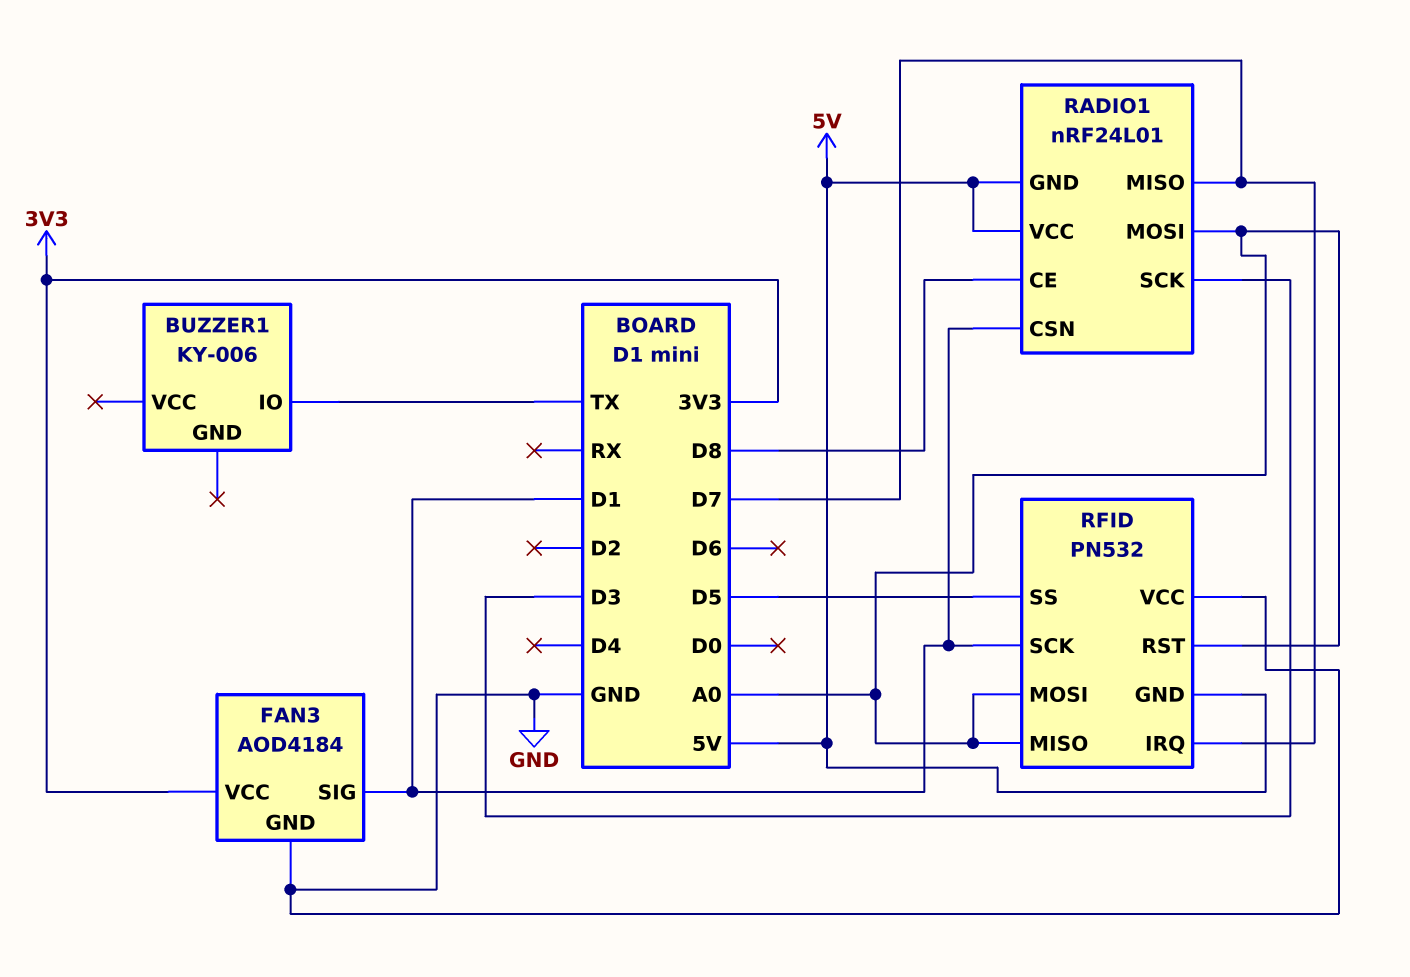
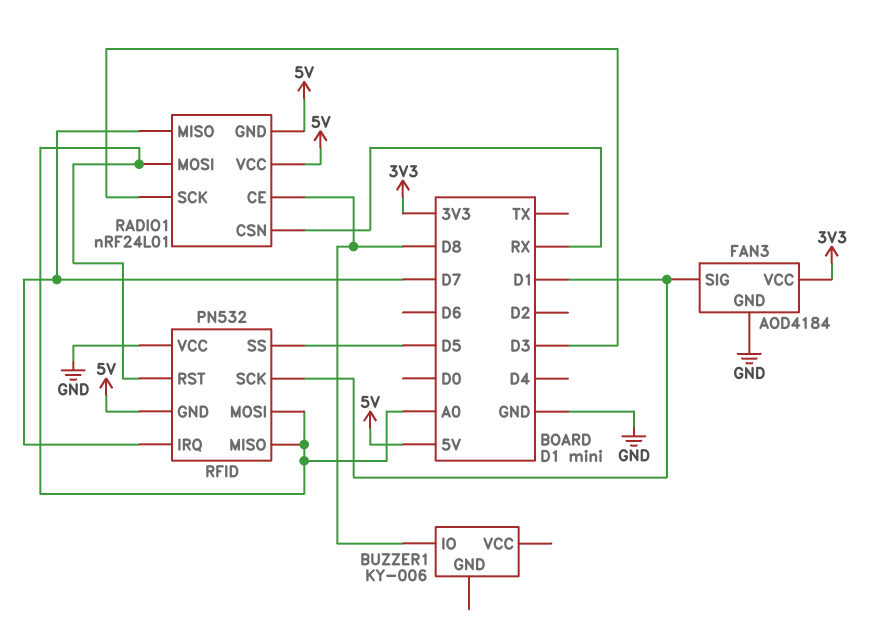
BUZZER1 pin IO: TX -> D8
RADIO1 pin CSN: D1 -> RX

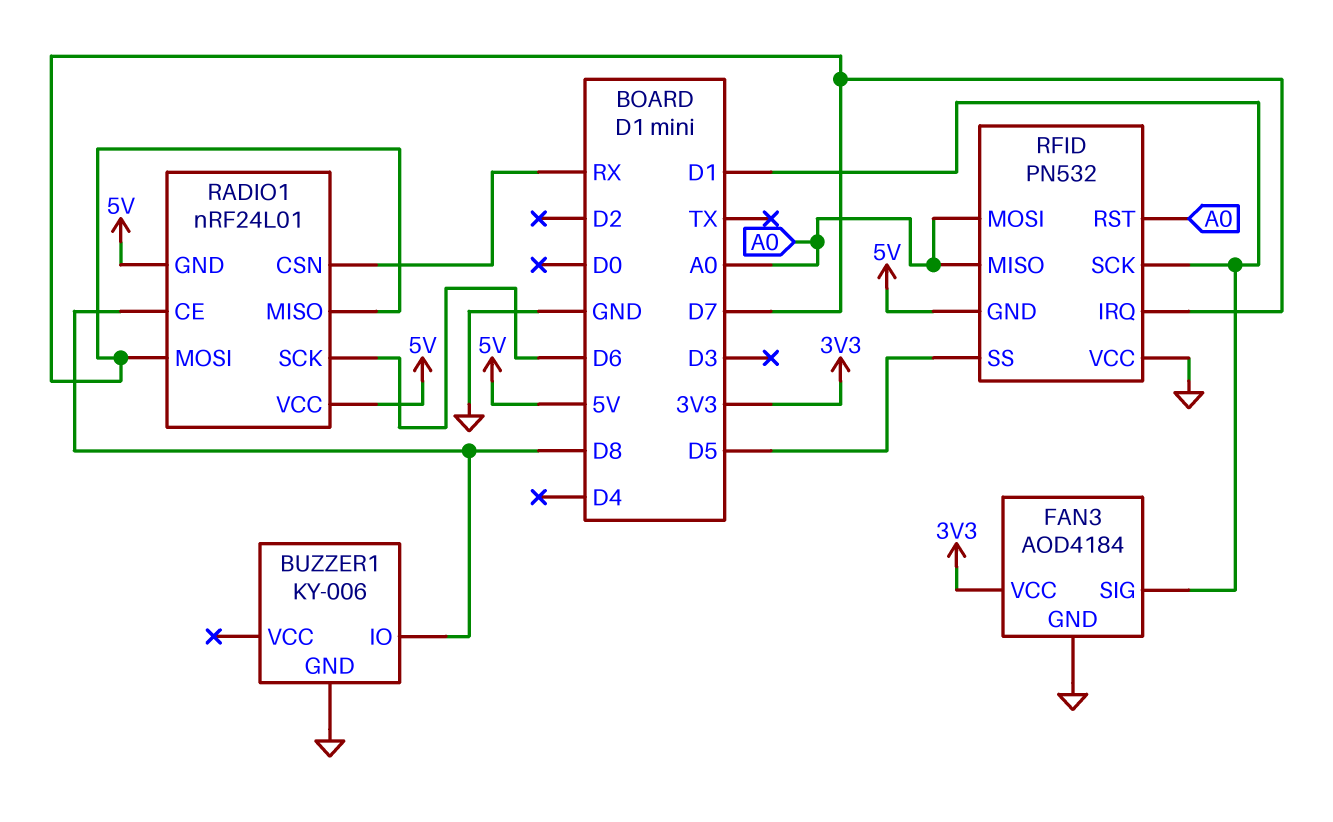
BUZZER1 pin GND: none -> GND
RADIO1 pin MOSI: A0 -> D7
RADIO1 pin SCK: D3 -> D6

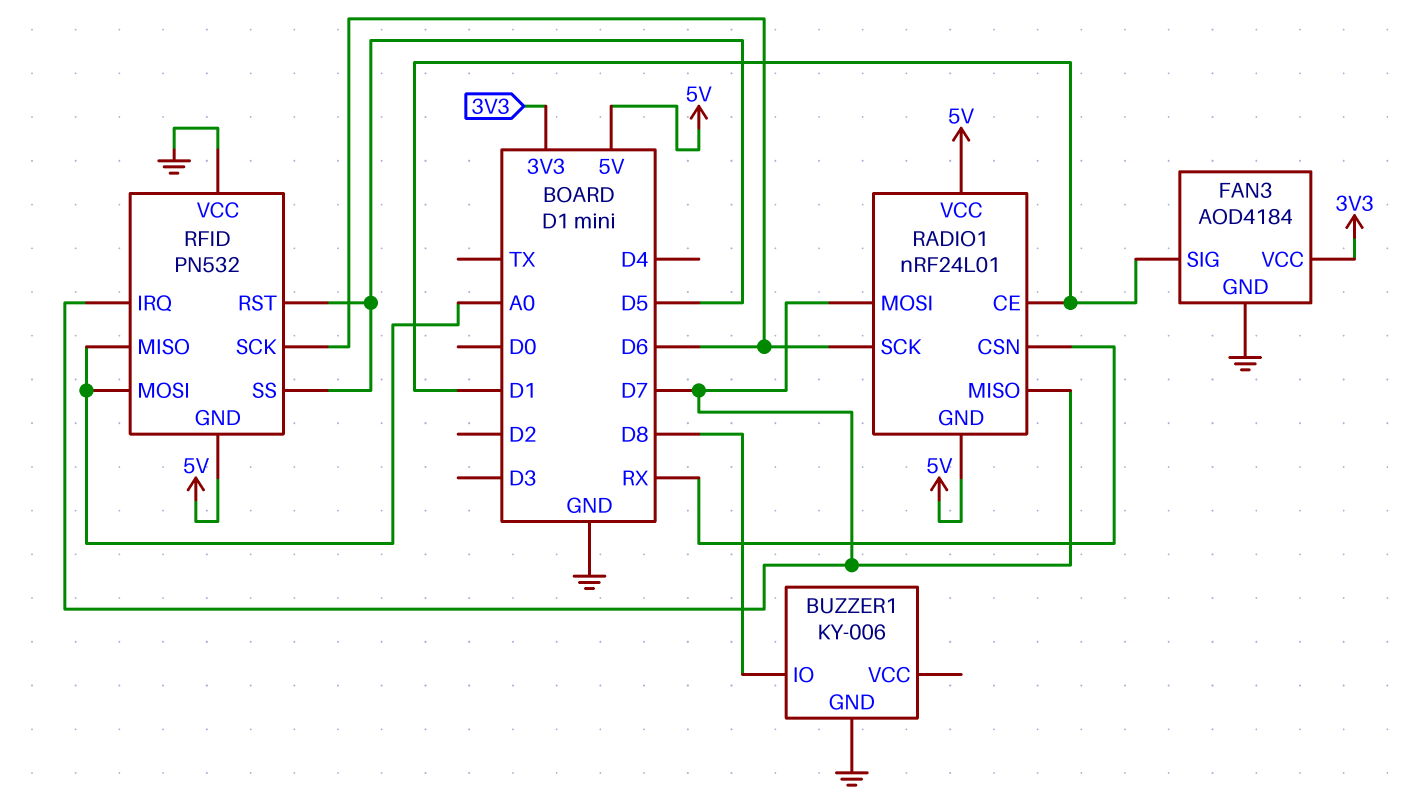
RADIO1 pin CE: D8 -> D1
RFID pin RST: A0 -> D5
RFID pin SCK: D1 -> D6

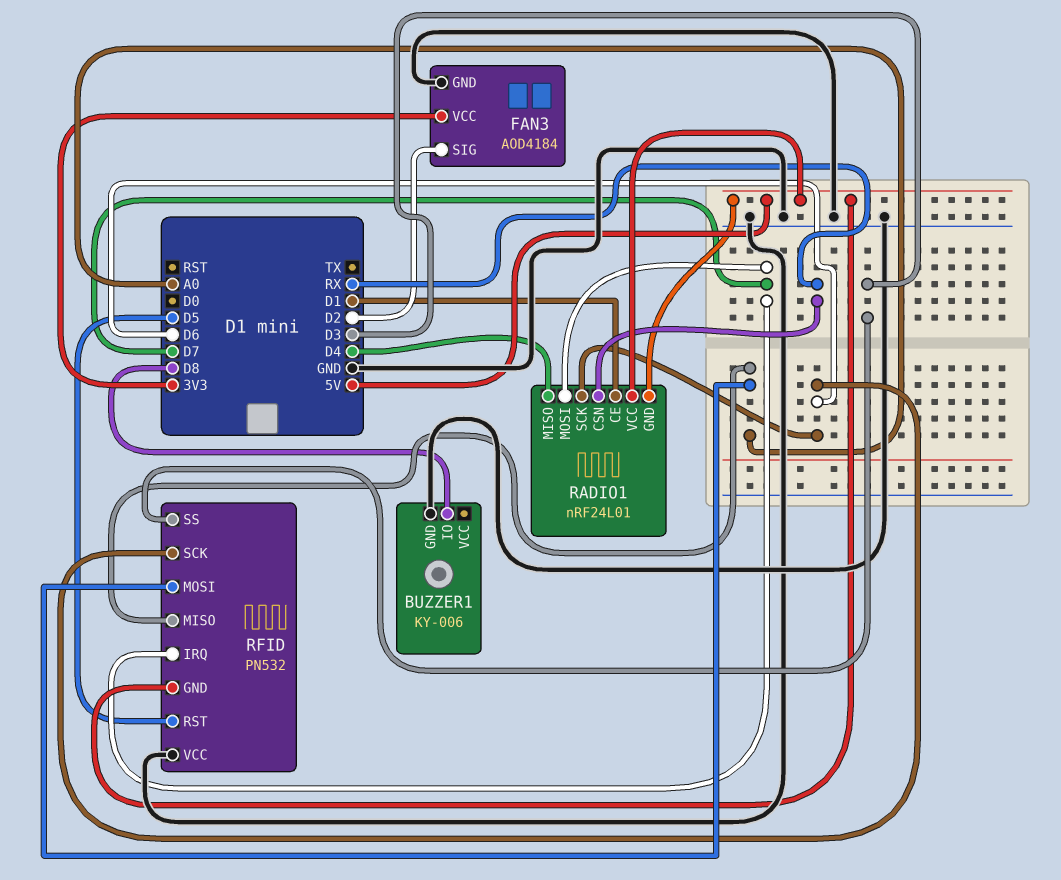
FAN3 pin SIG: D1 -> D2
RADIO1 pin MISO: D7 -> D4
RFID pin SS: D5 -> D3

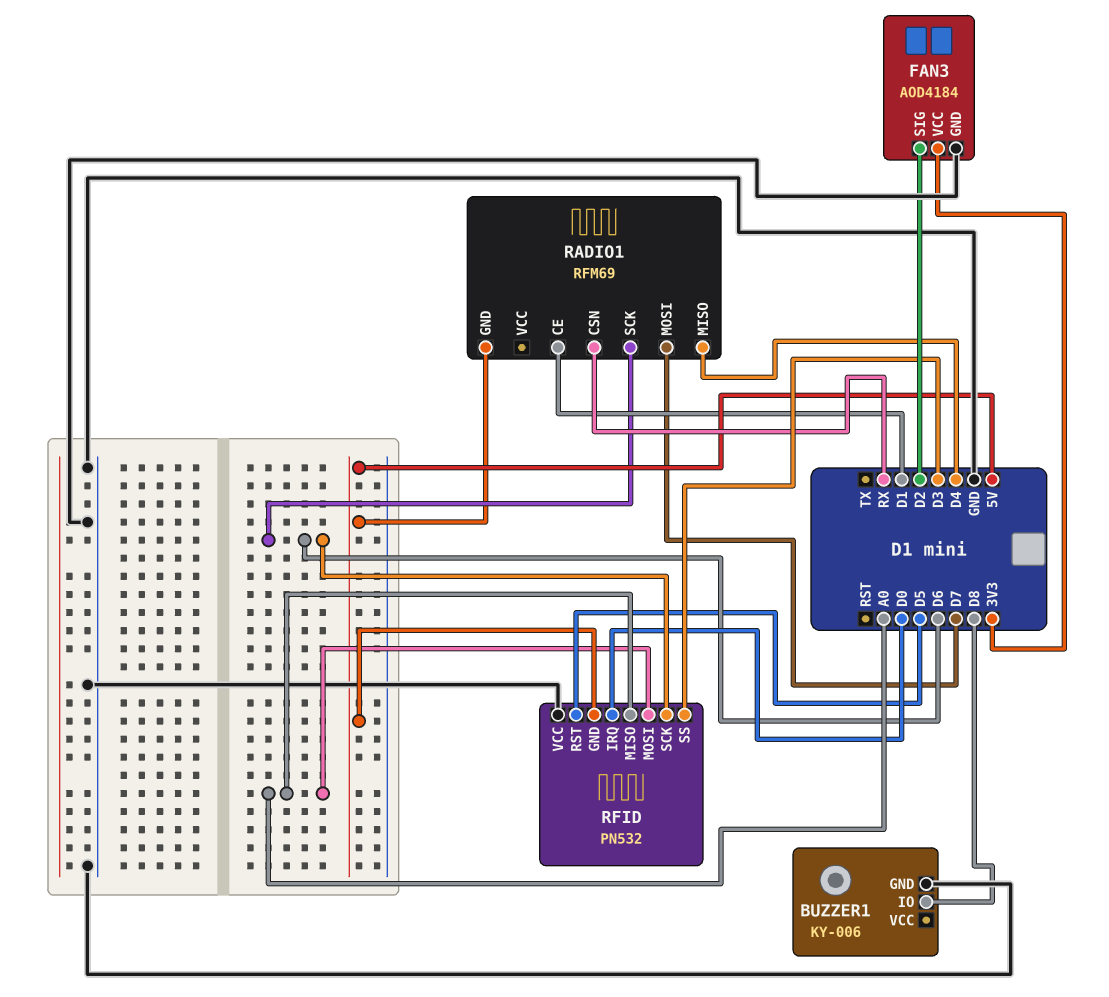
RADIO1: nRF24L01 -> RFM69
RADIO1 pin VCC: 5V -> none
RFID pin IRQ: D7 -> D0

